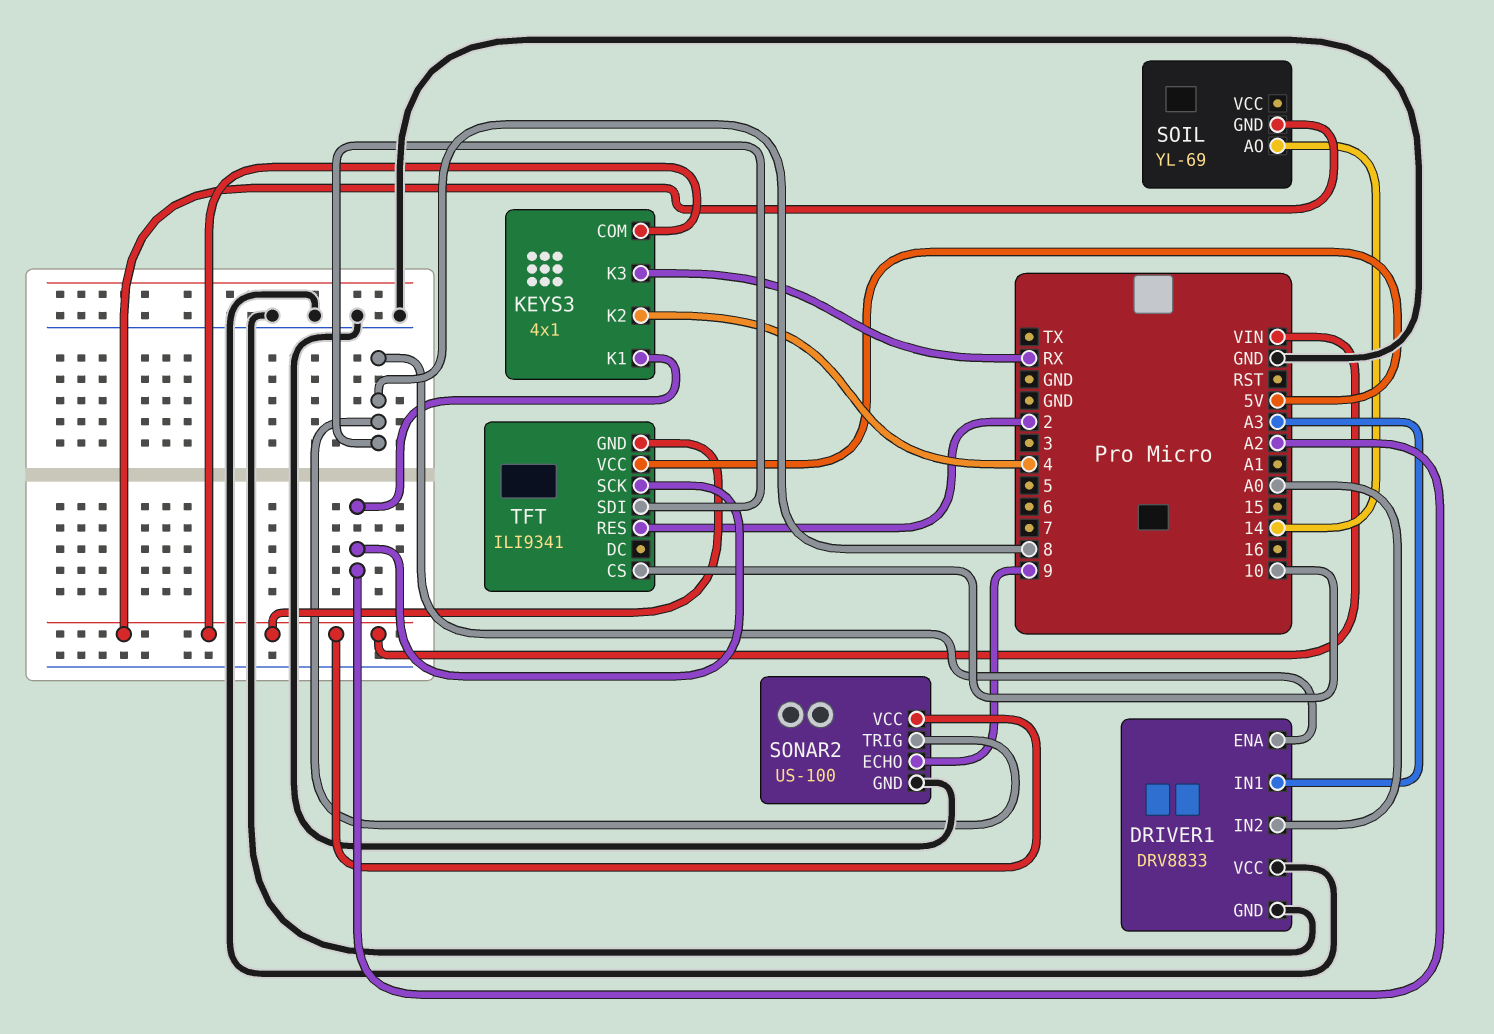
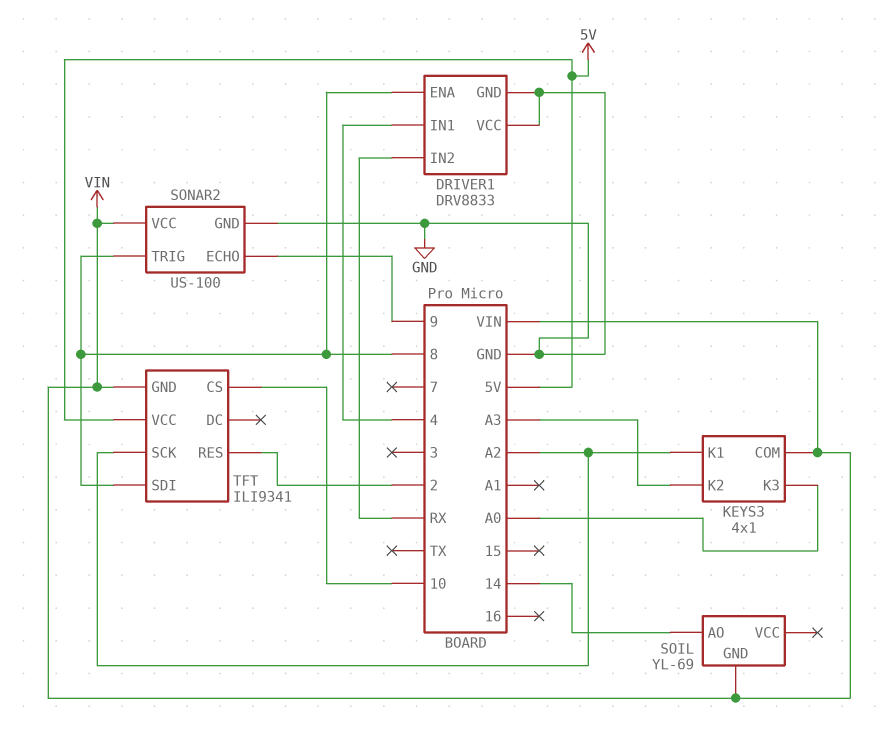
DRIVER1 pin IN1: A3 -> 4
DRIVER1 pin IN2: A0 -> RX
KEYS3 pin K2: 4 -> A3
KEYS3 pin K3: RX -> A0

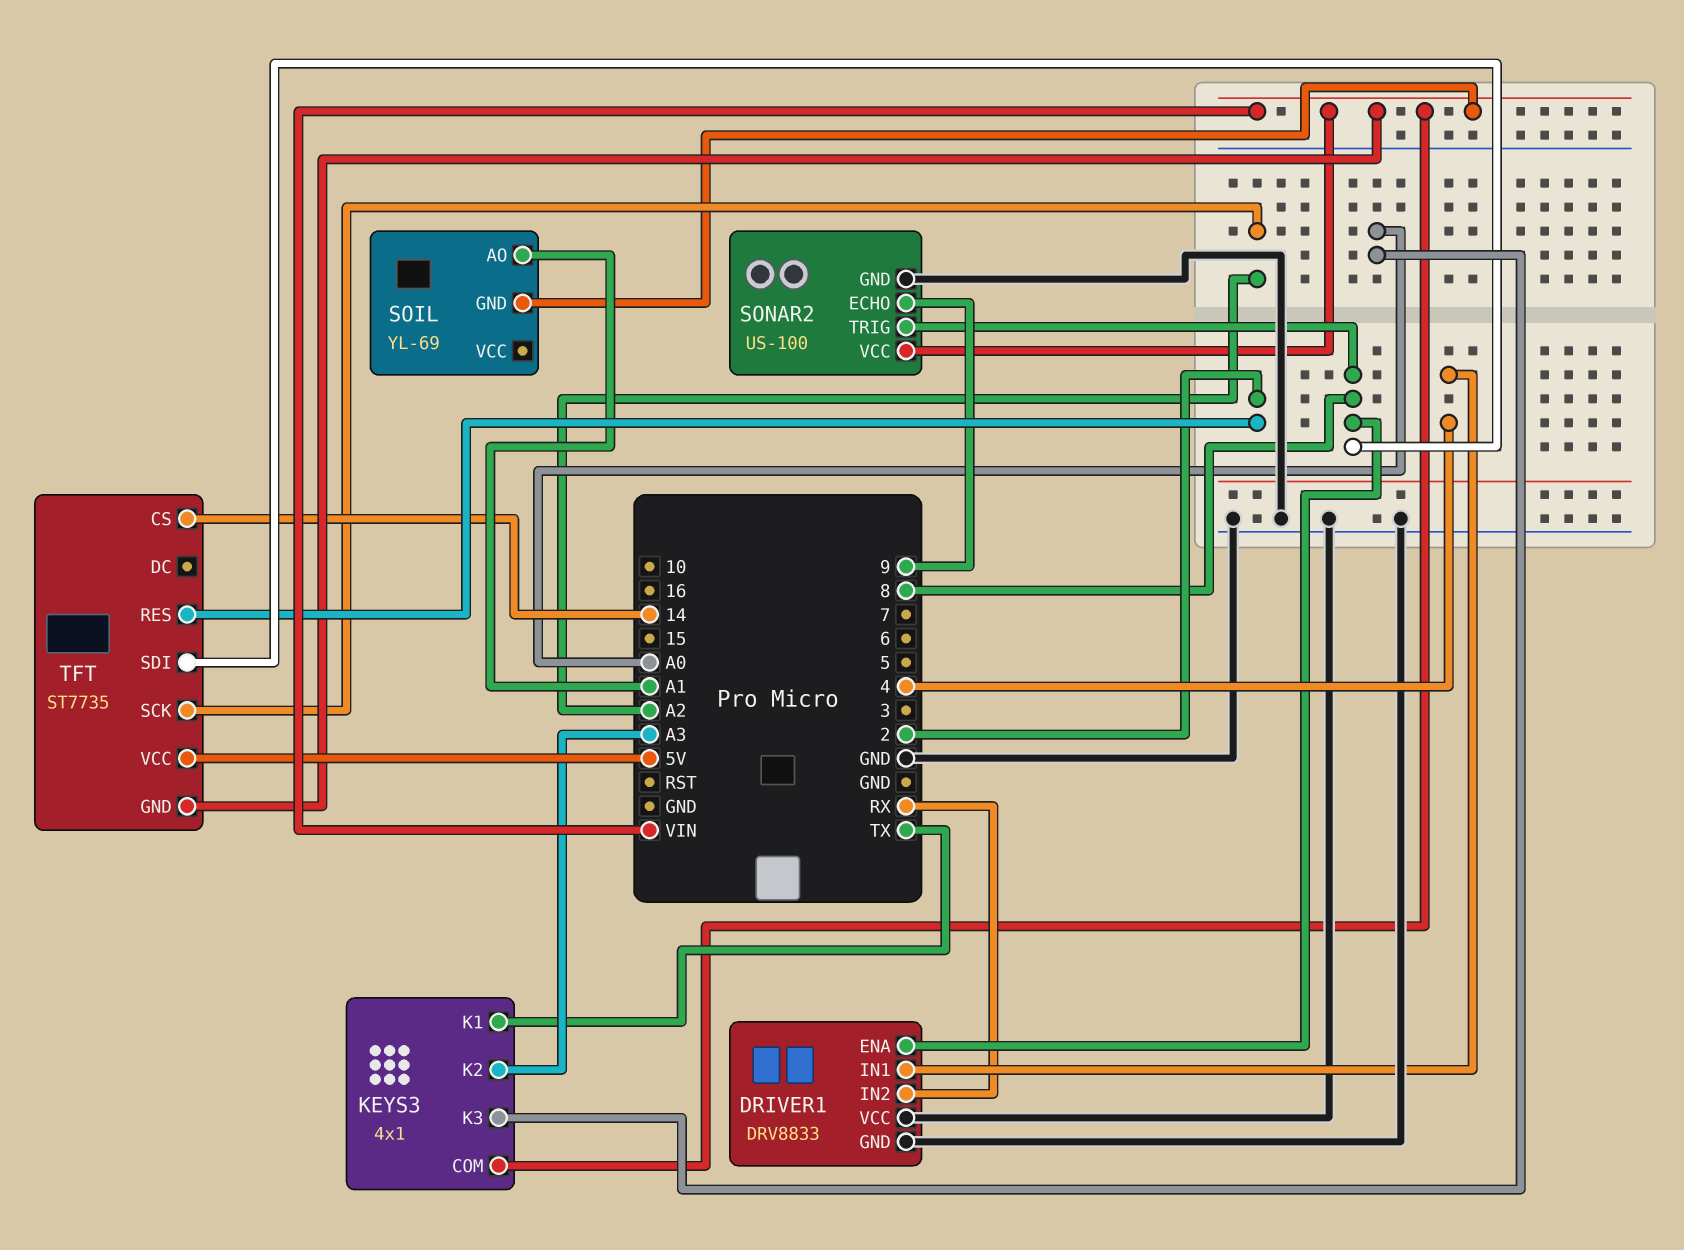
KEYS3 pin K1: A2 -> TX
SOIL pin AO: 14 -> A1
TFT: ILI9341 -> ST7735
TFT pin CS: 10 -> 14

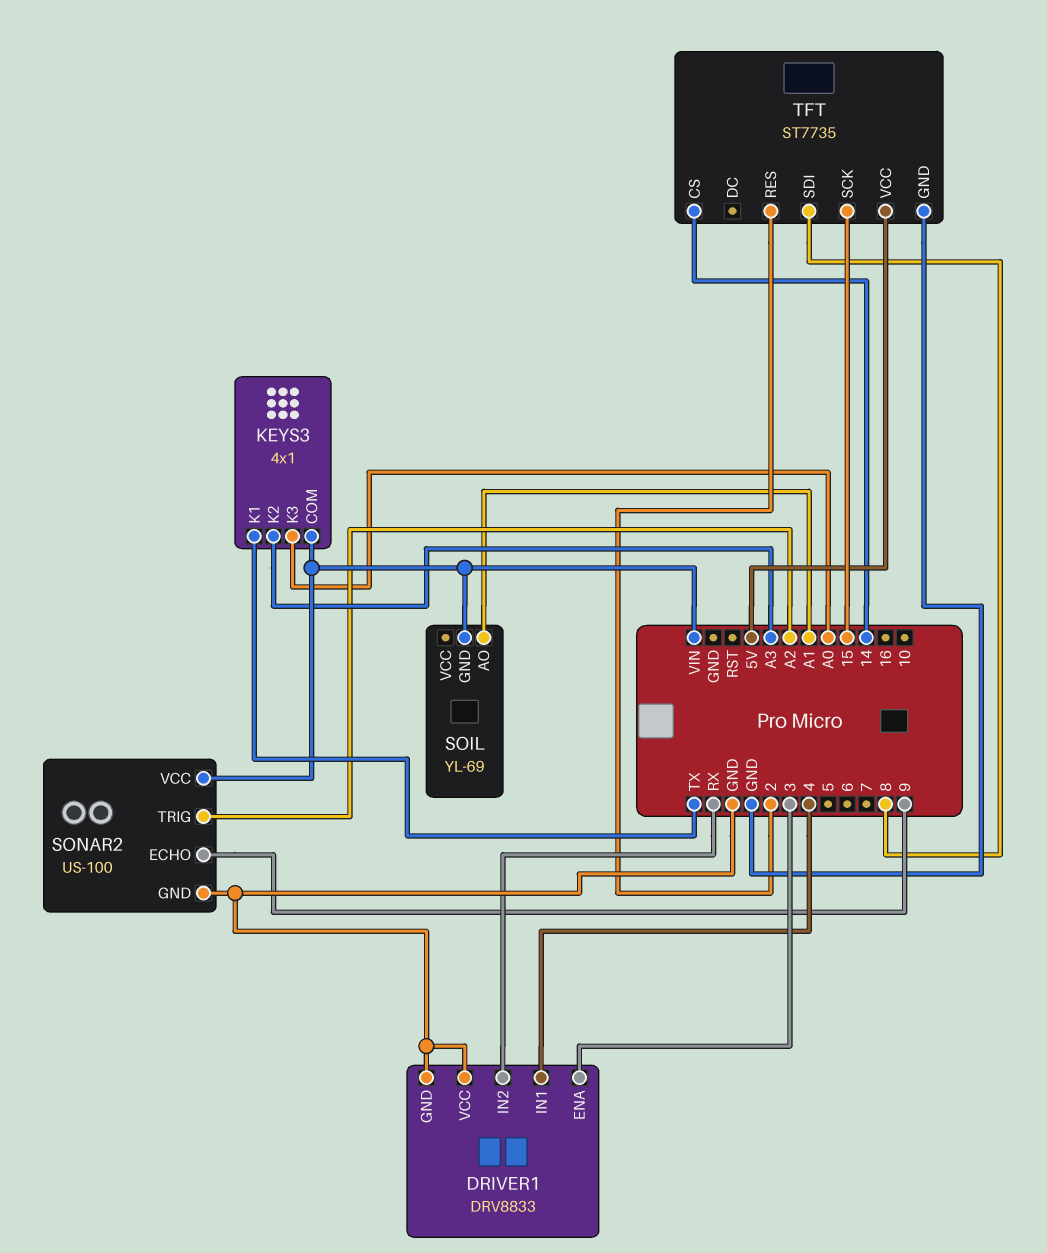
DRIVER1 pin ENA: 8 -> 3
SONAR2 pin TRIG: 8 -> A2
TFT pin GND: VIN -> GND
TFT pin SCK: A2 -> 15

